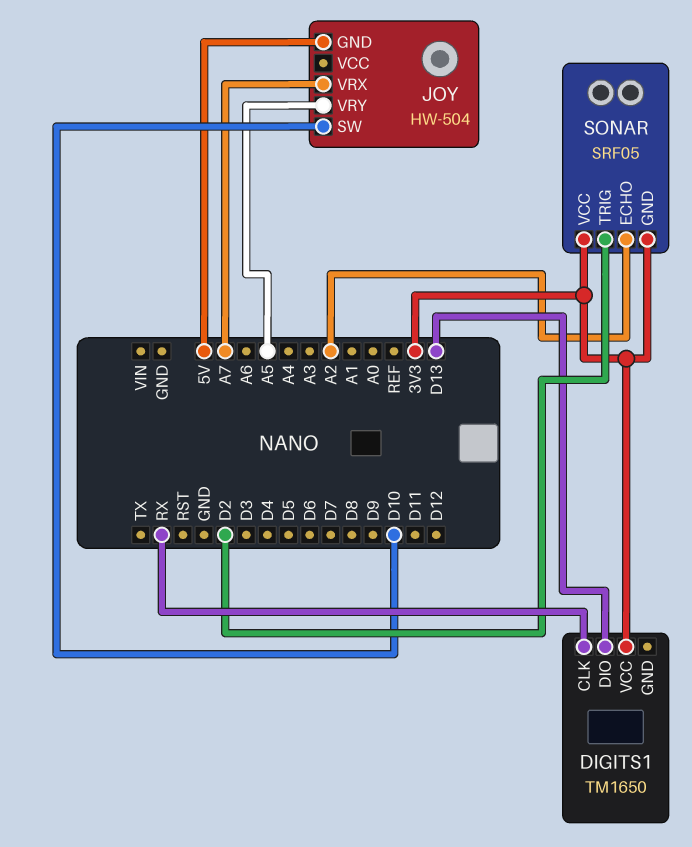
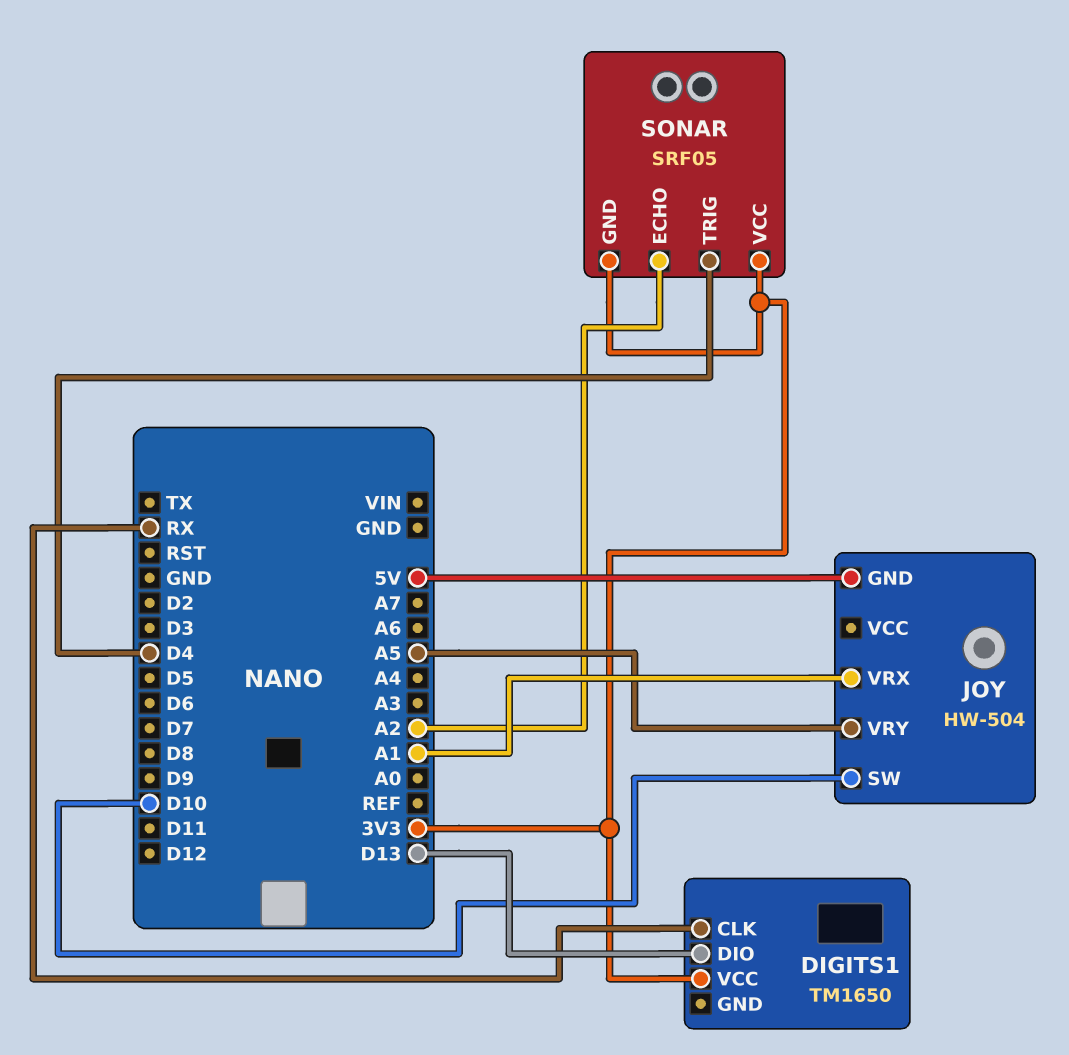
JOY pin VRX: A7 -> A1
SONAR pin TRIG: D2 -> D4

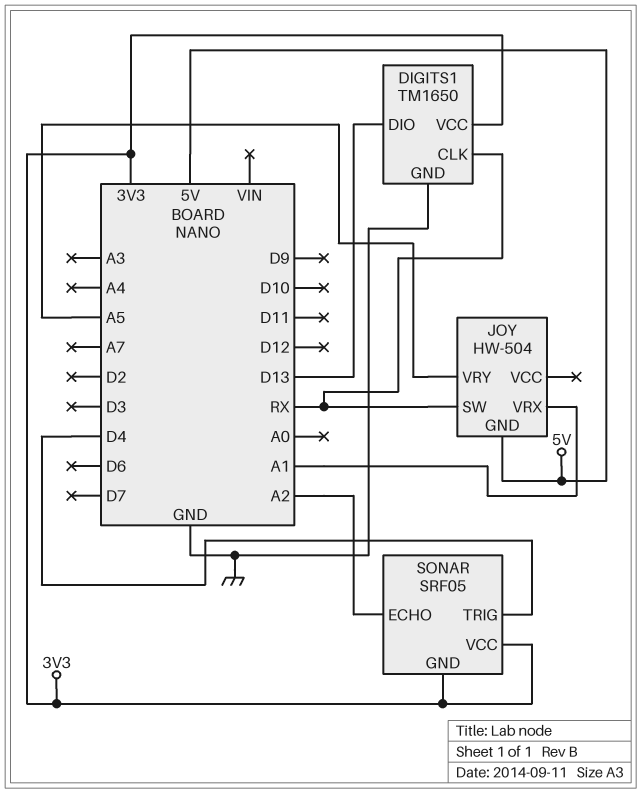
DIGITS1 pin GND: none -> GND
JOY pin SW: D10 -> RX

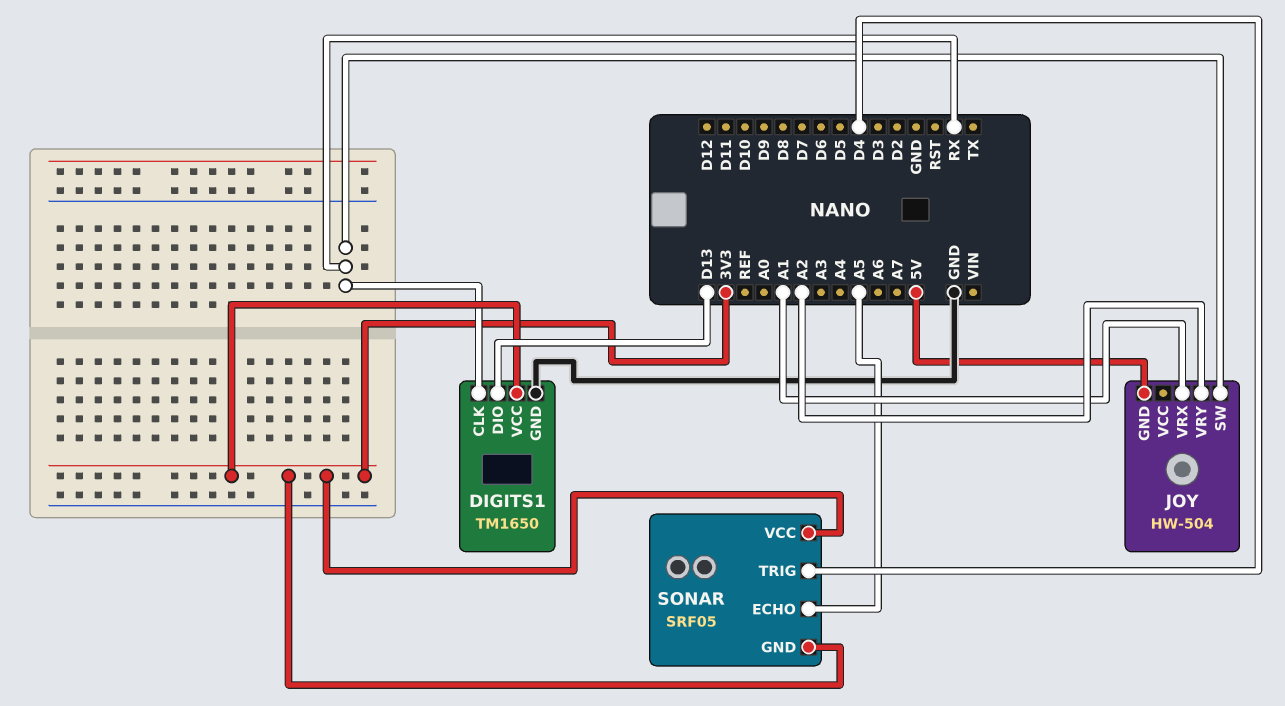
JOY pin VRY: A5 -> A2
SONAR pin ECHO: A2 -> A5

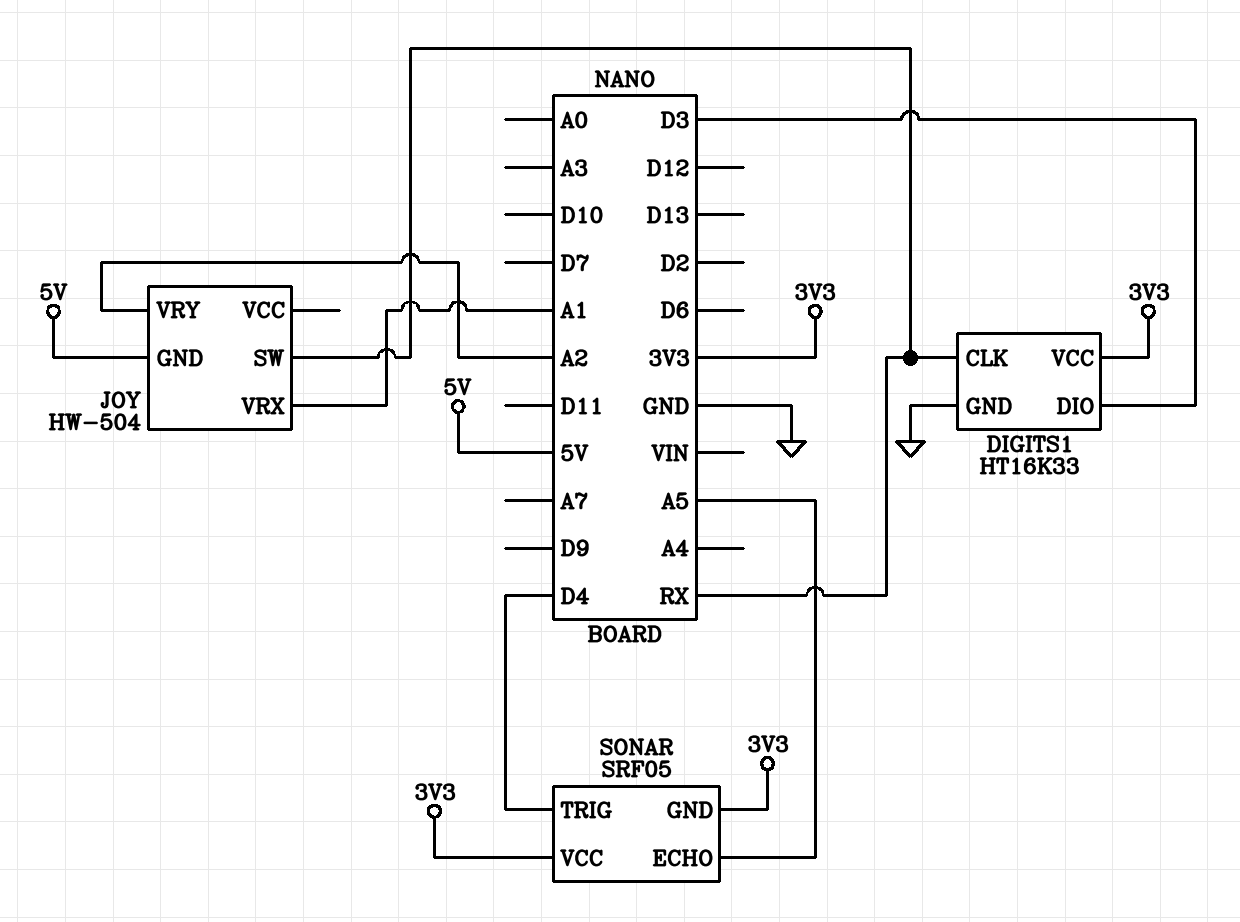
DIGITS1: TM1650 -> HT16K33
DIGITS1 pin DIO: D13 -> D3

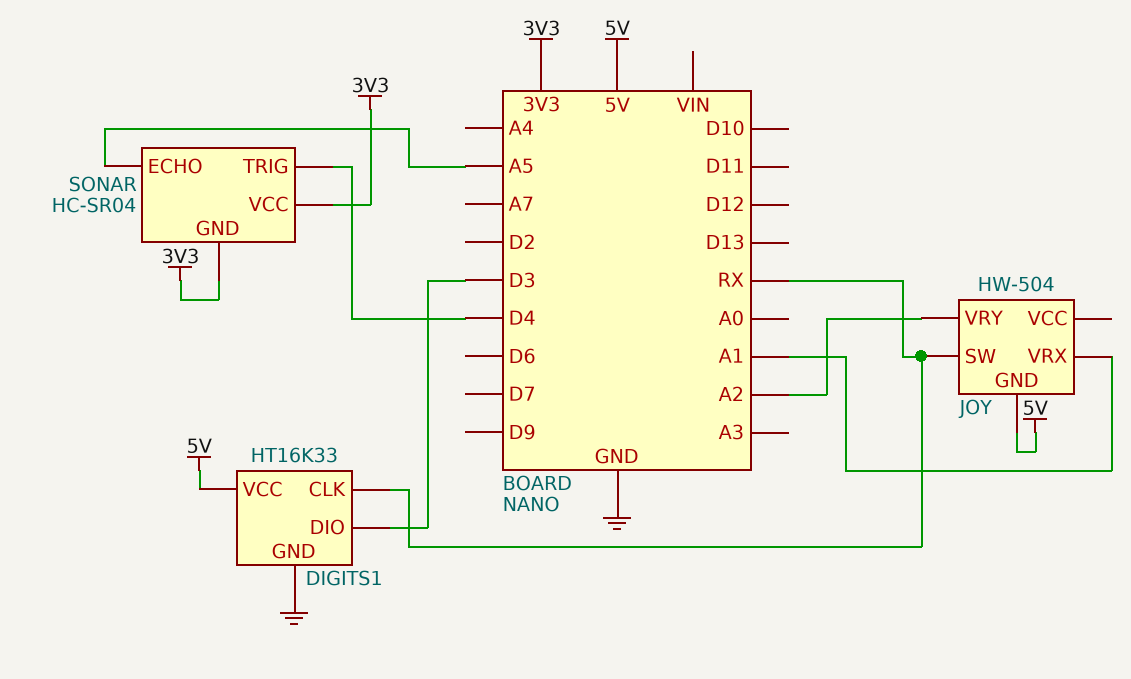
DIGITS1 pin VCC: 3V3 -> 5V
SONAR: SRF05 -> HC-SR04

